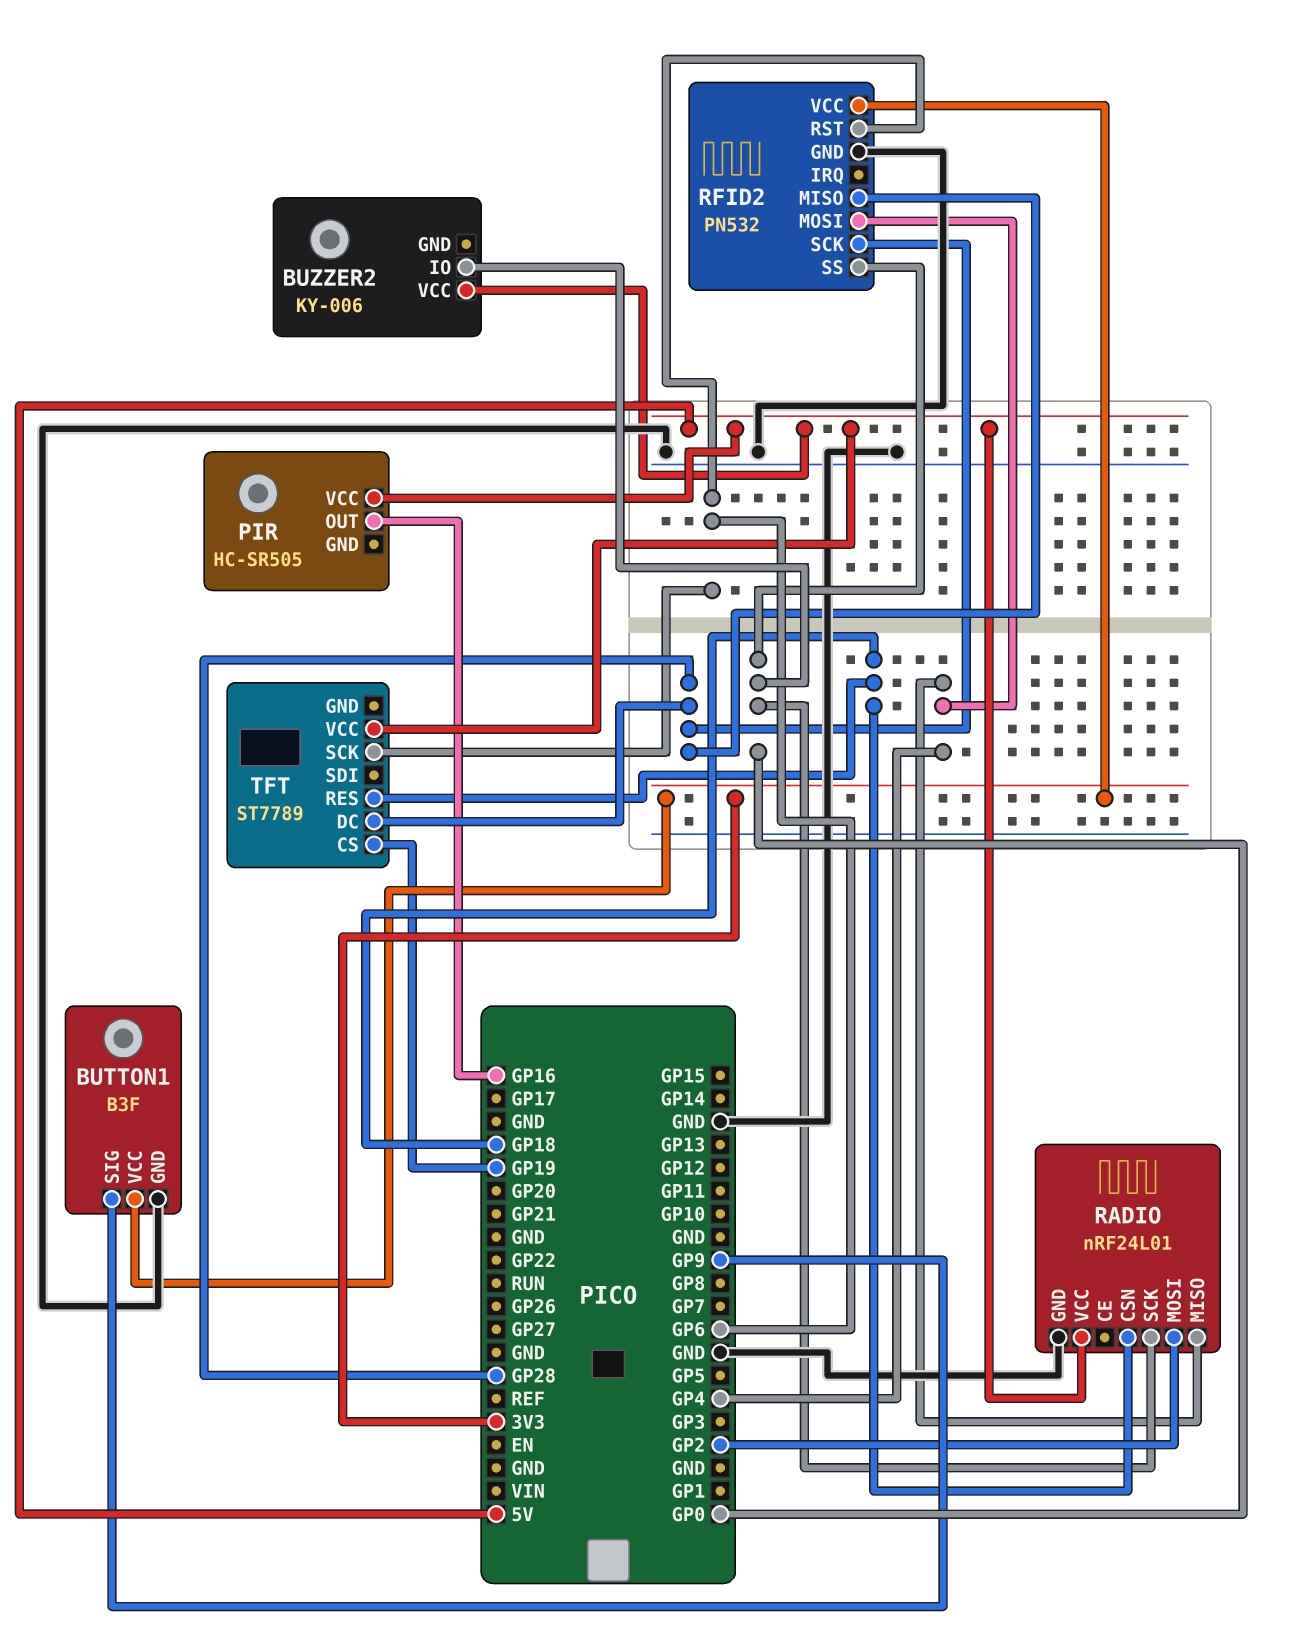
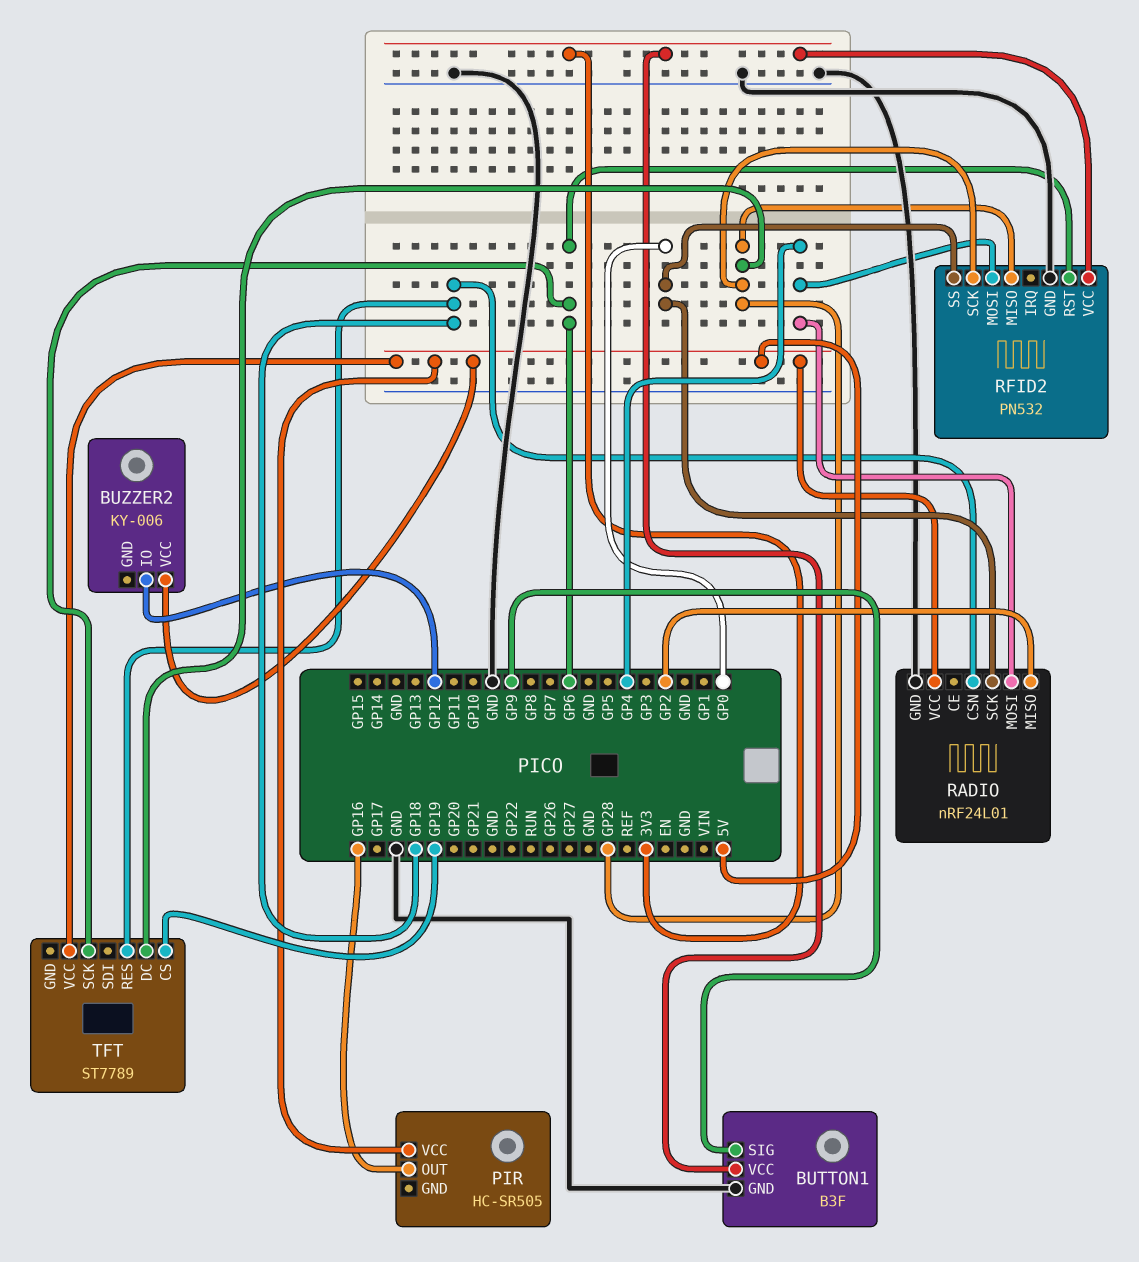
BUZZER2 pin IO: GP0 -> GP12
RADIO pin MISO: GP4 -> GP2
RADIO pin MOSI: GP2 -> GP4

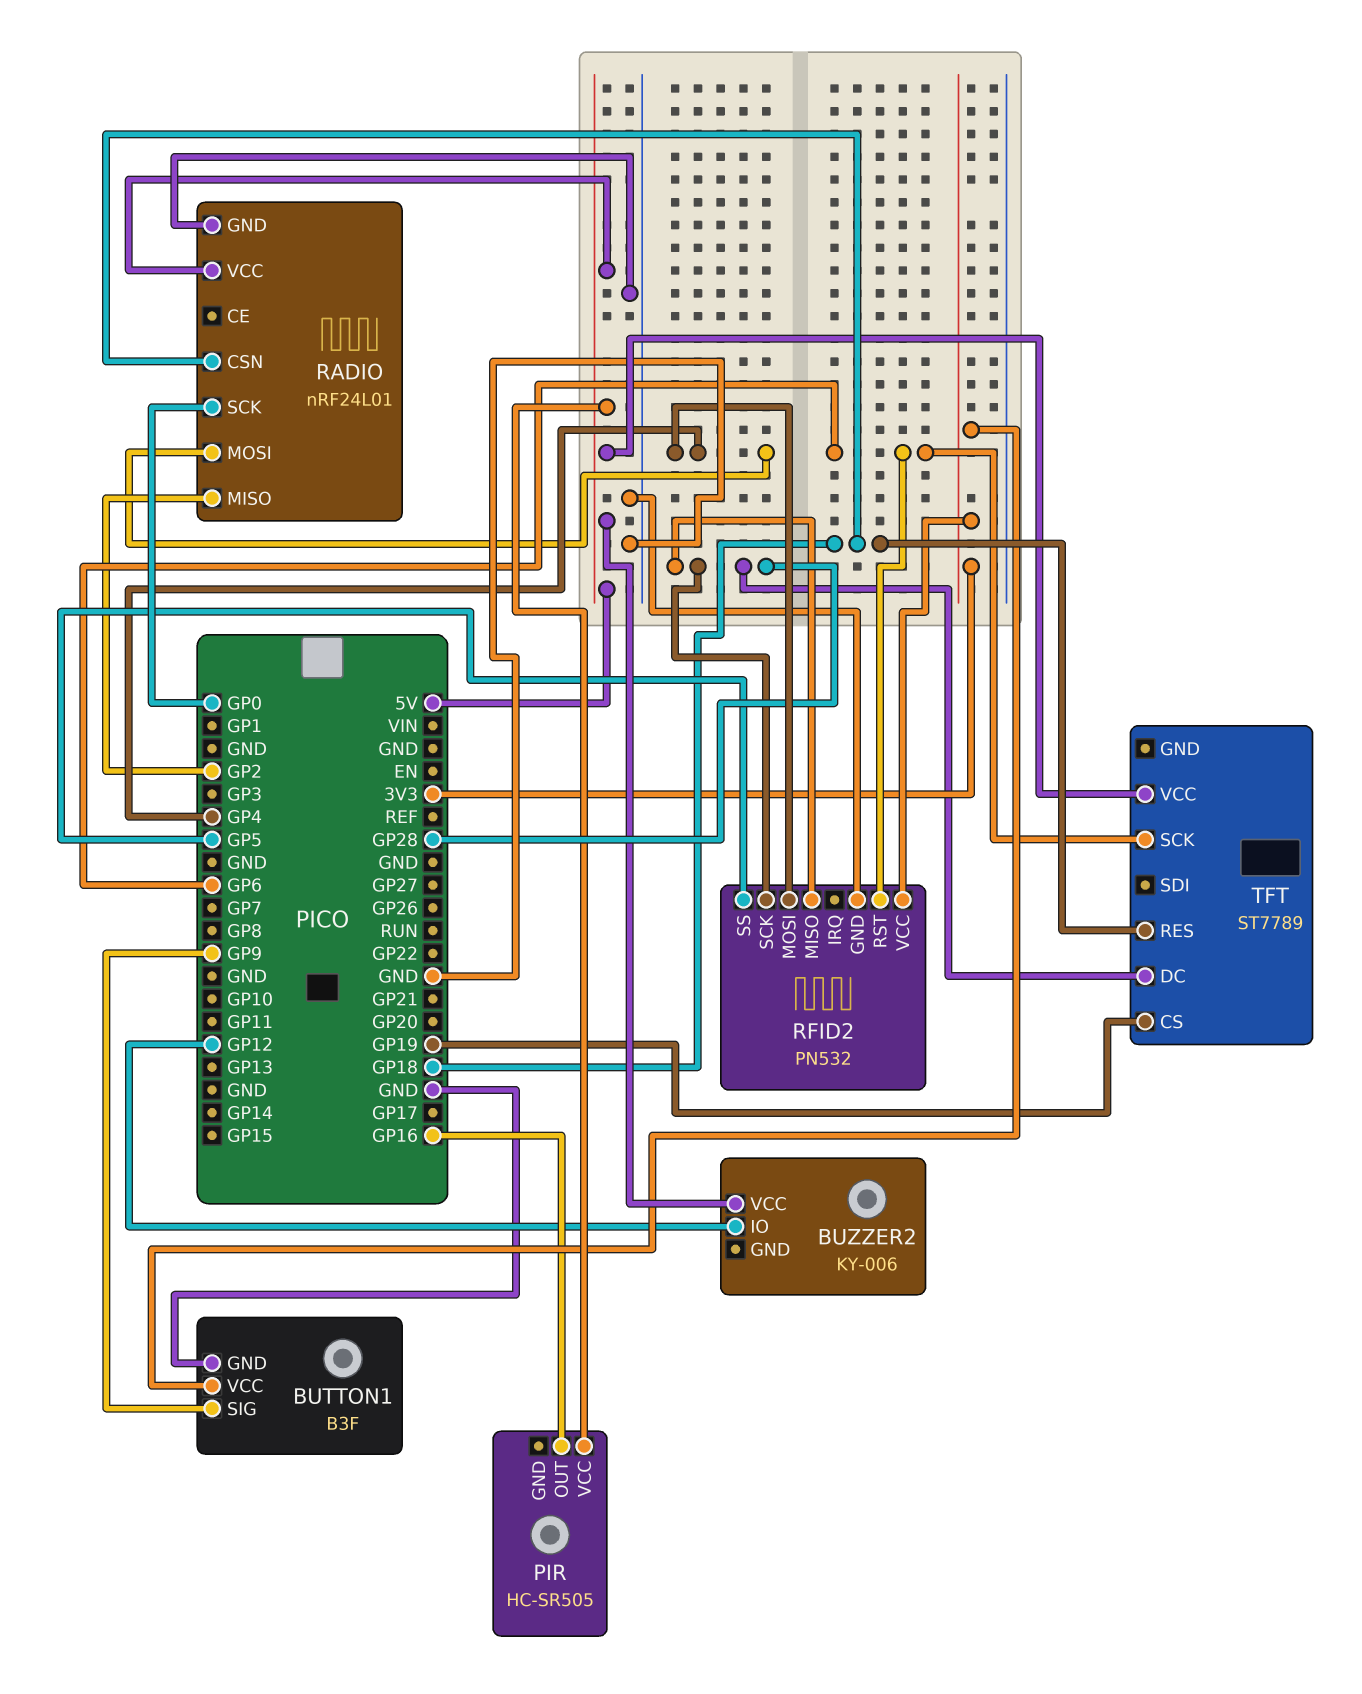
RFID2 pin SS: GP0 -> GP5

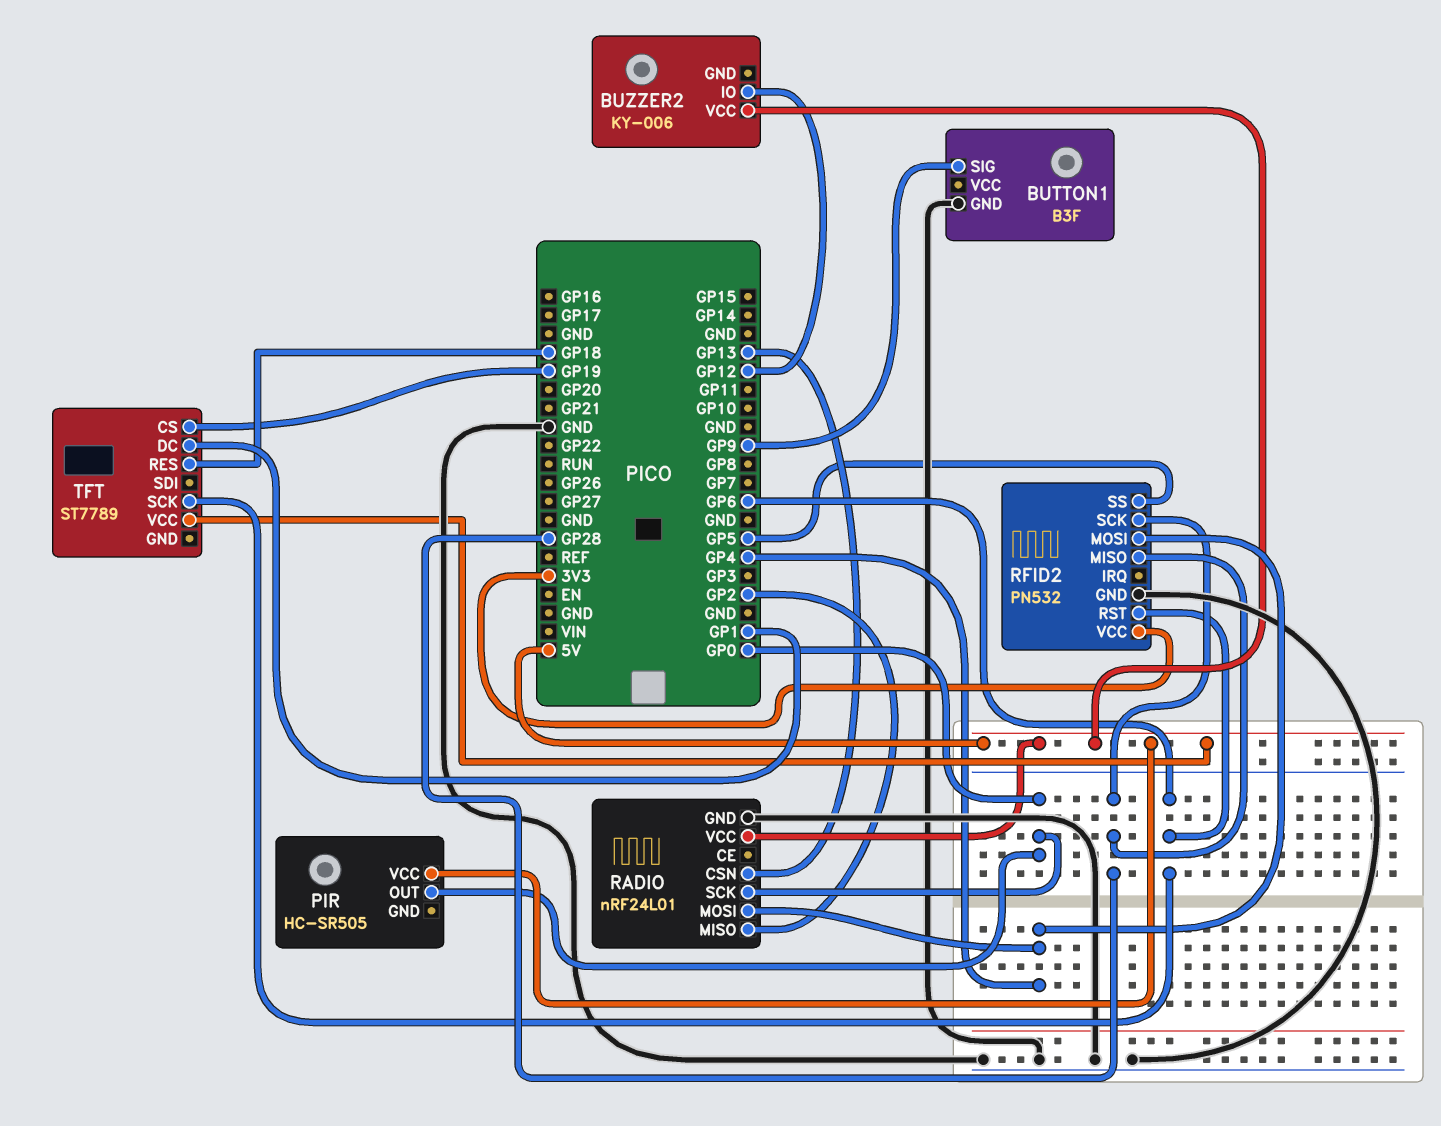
BUTTON1 pin VCC: 3V3 -> none
PIR pin OUT: GP16 -> GP0
RADIO pin CSN: GP18 -> GP13
TFT pin DC: GP28 -> GP1

